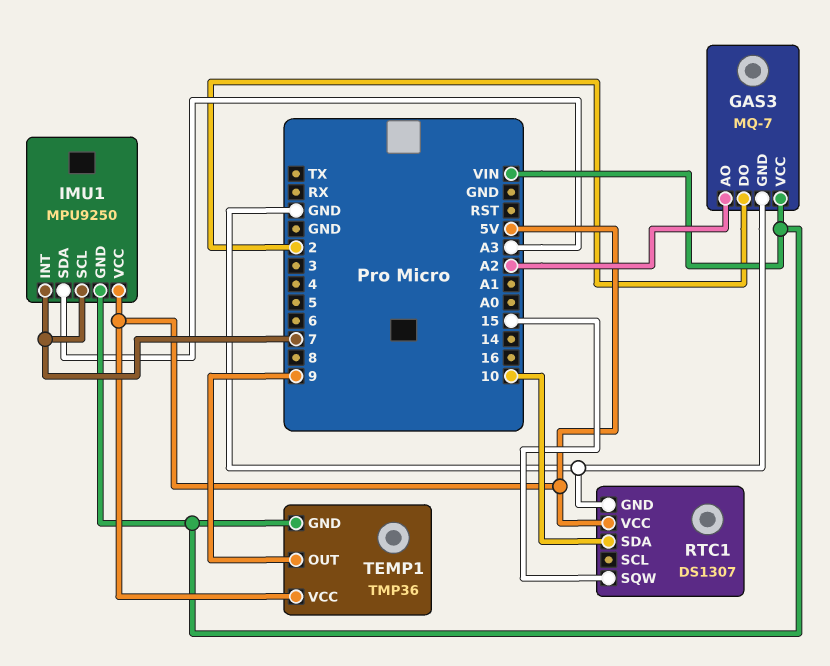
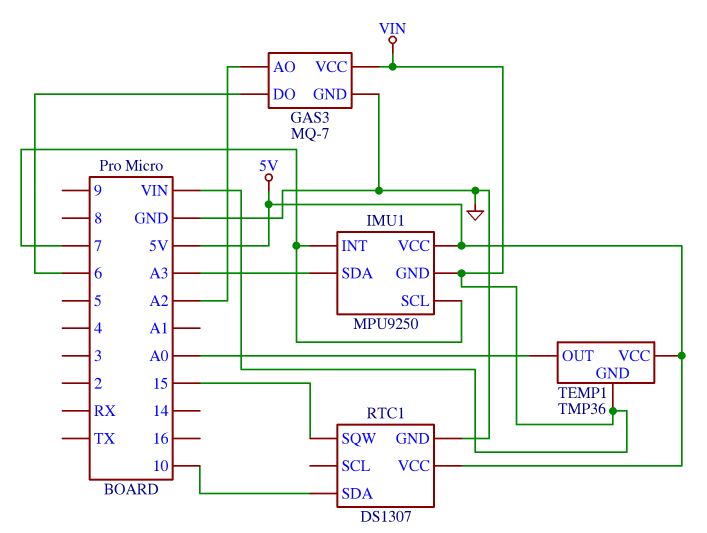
GAS3 pin DO: 2 -> 6
TEMP1 pin OUT: 9 -> A0

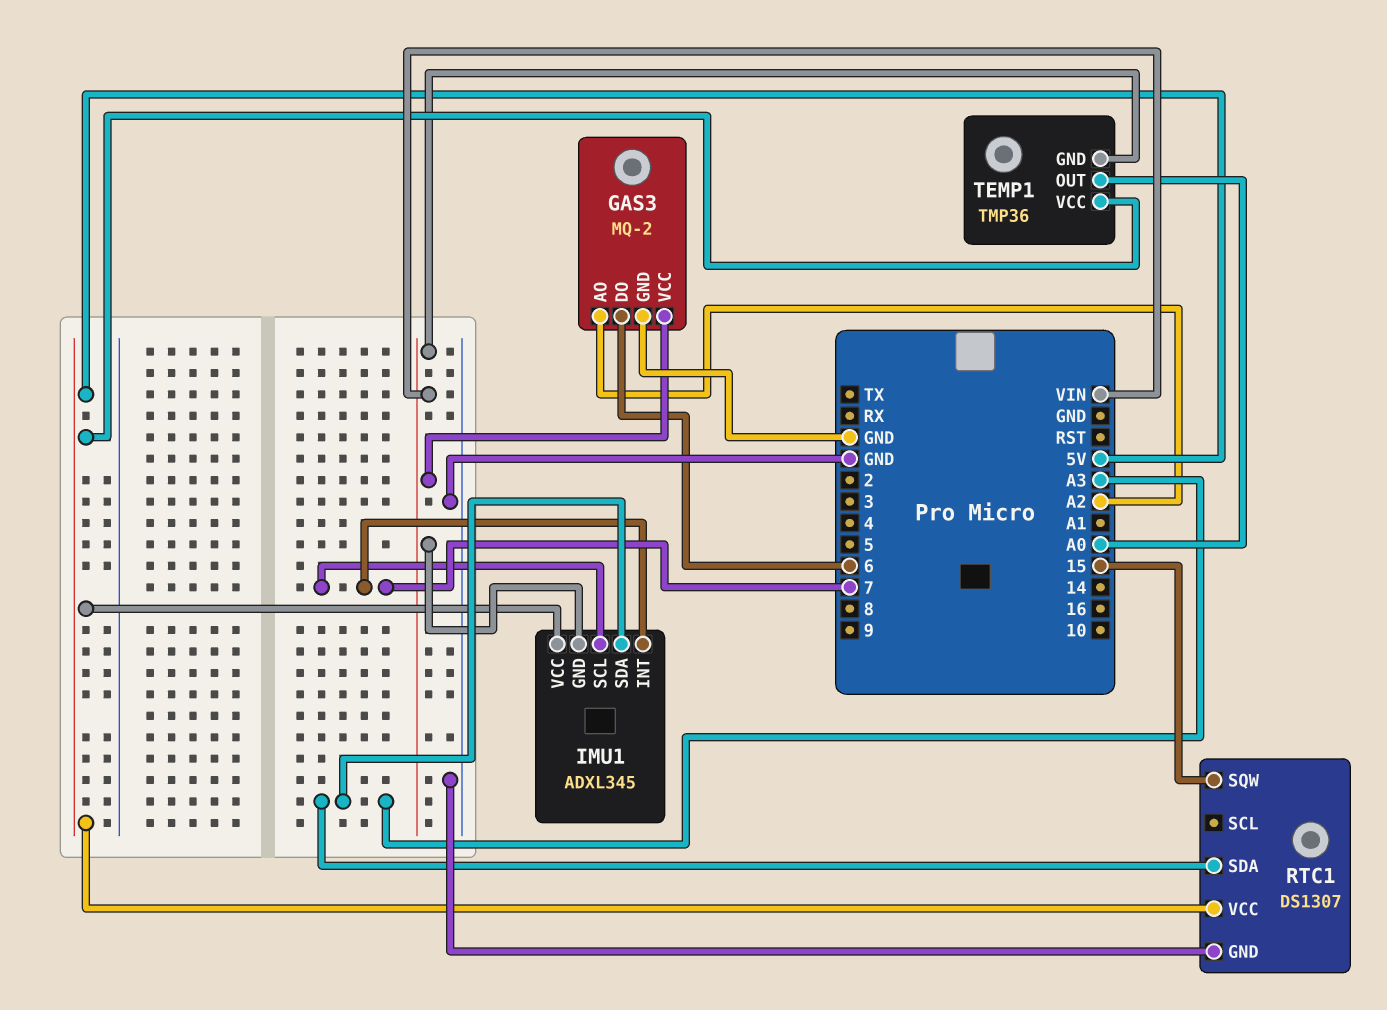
GAS3: MQ-7 -> MQ-2
IMU1: MPU9250 -> ADXL345
RTC1 pin SDA: 10 -> A3

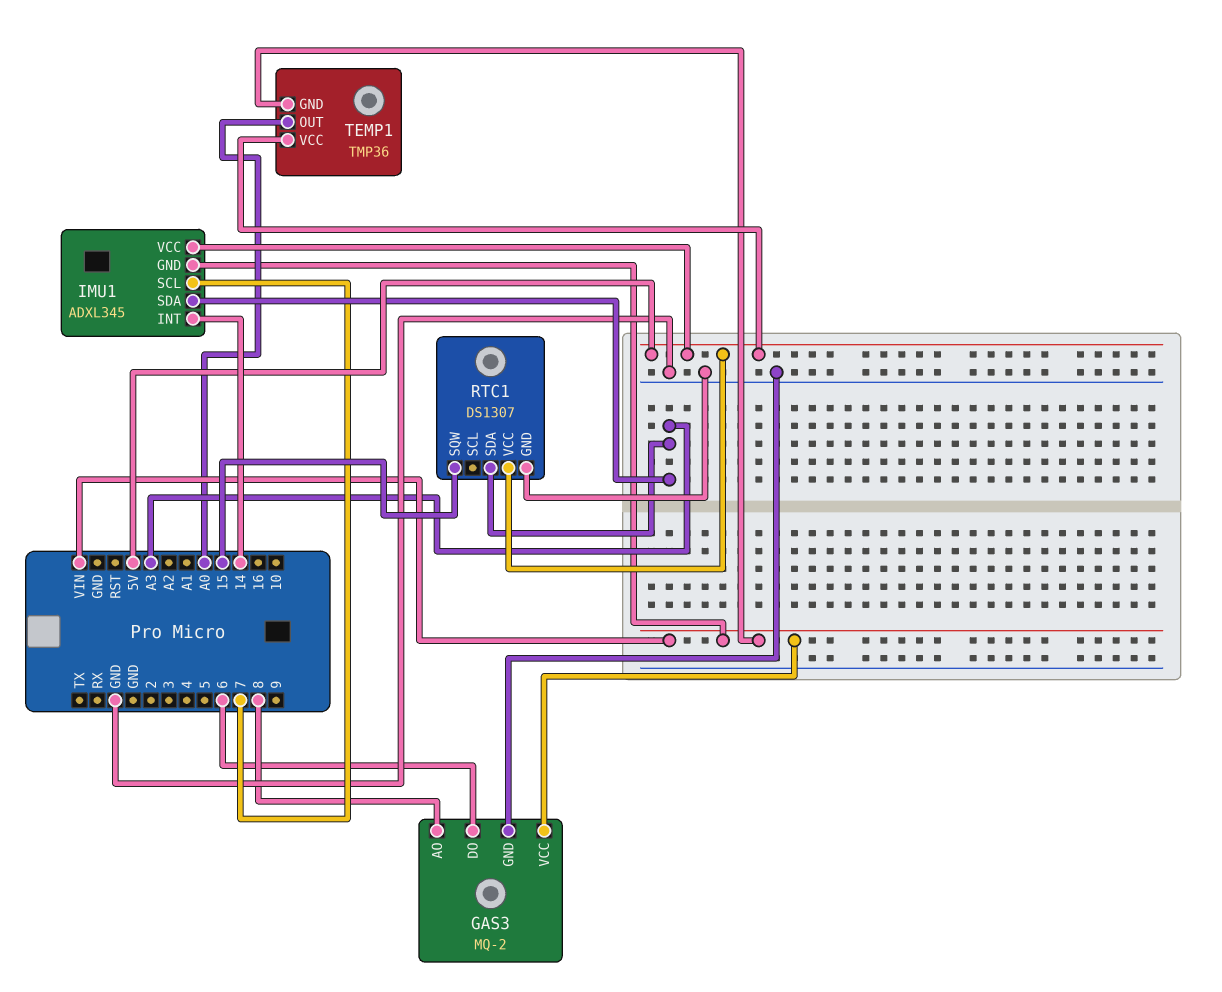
GAS3 pin AO: A2 -> 8
IMU1 pin INT: 7 -> 14

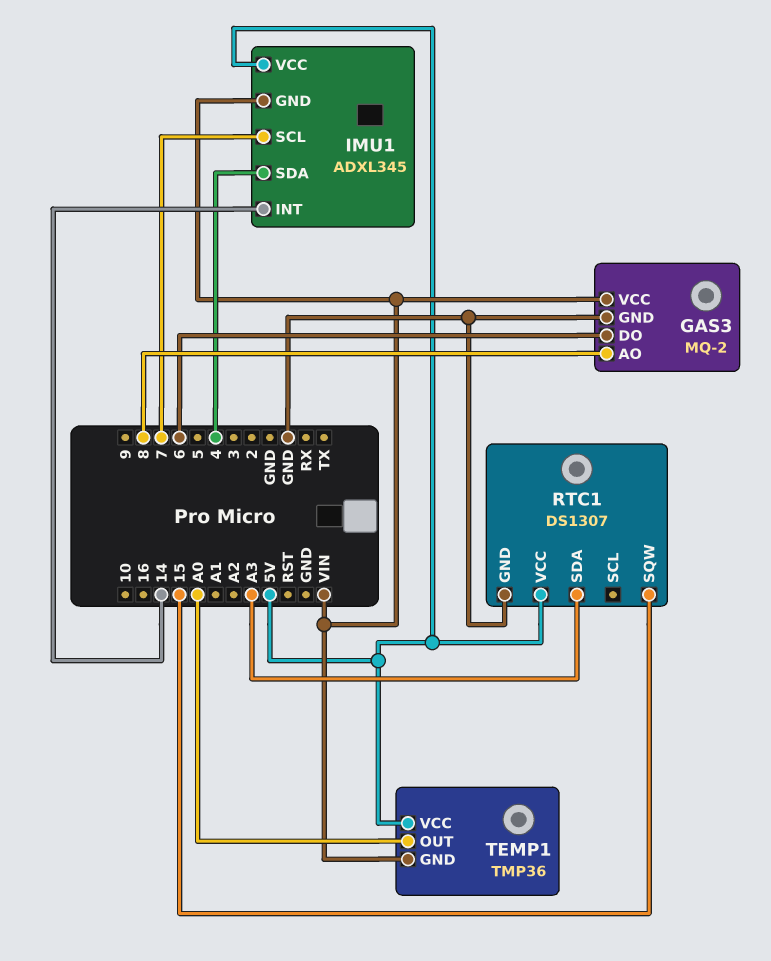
IMU1 pin SDA: A3 -> 4

